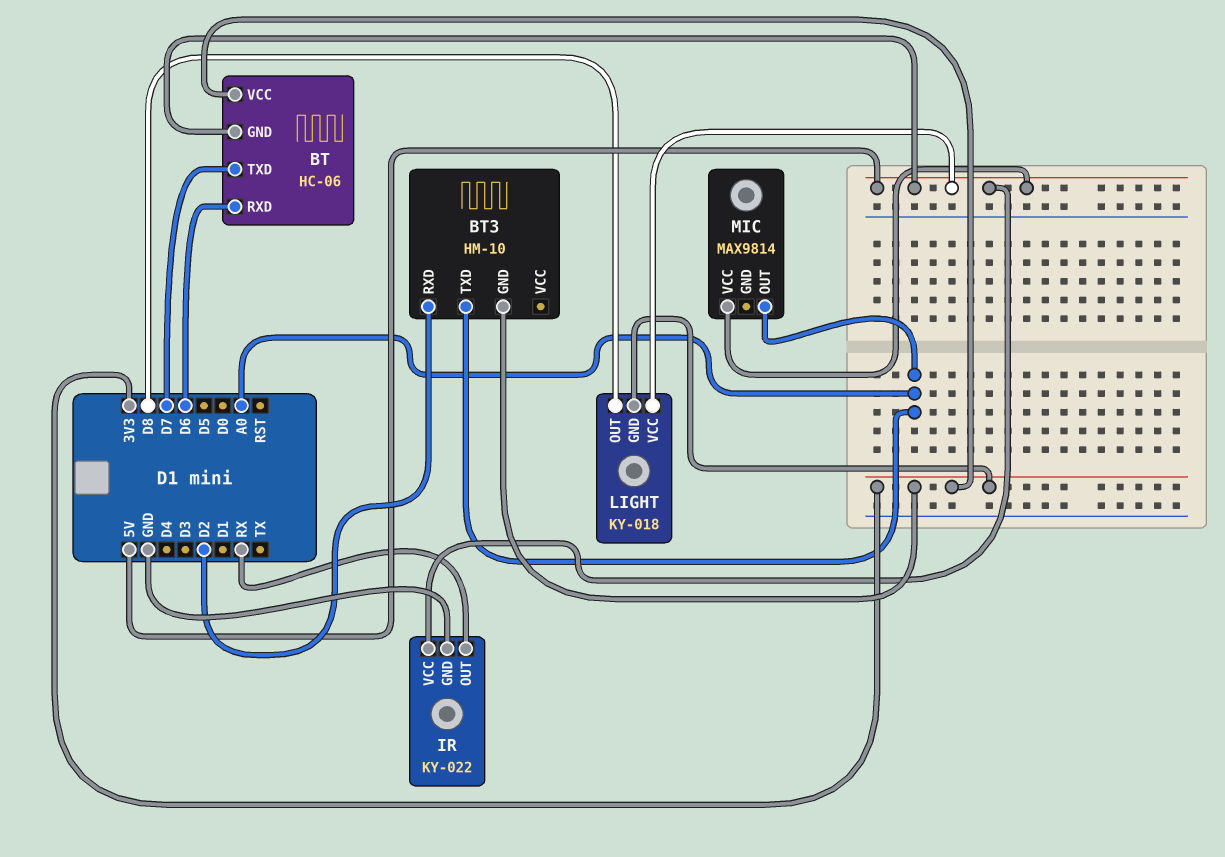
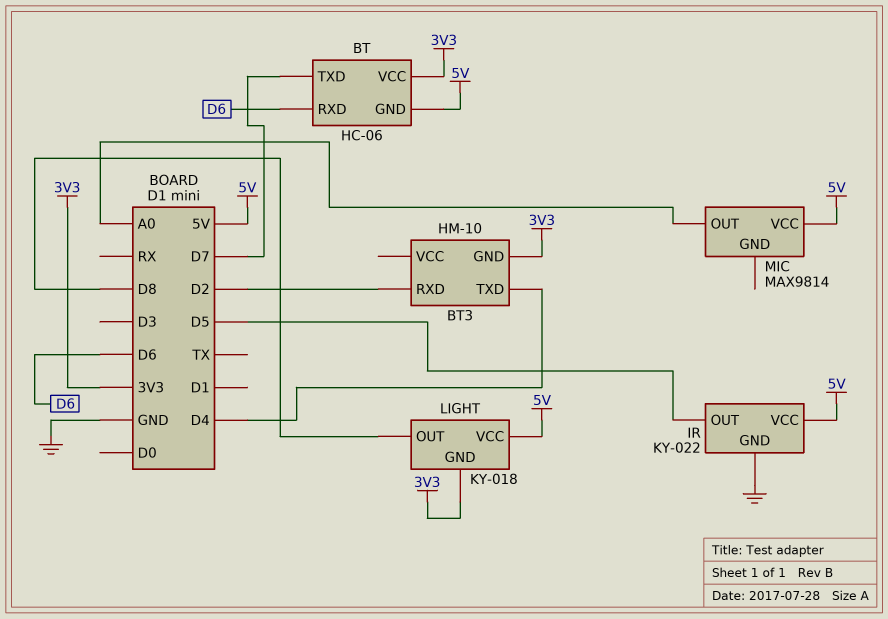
BT3 pin TXD: A0 -> D4
IR pin OUT: RX -> D5

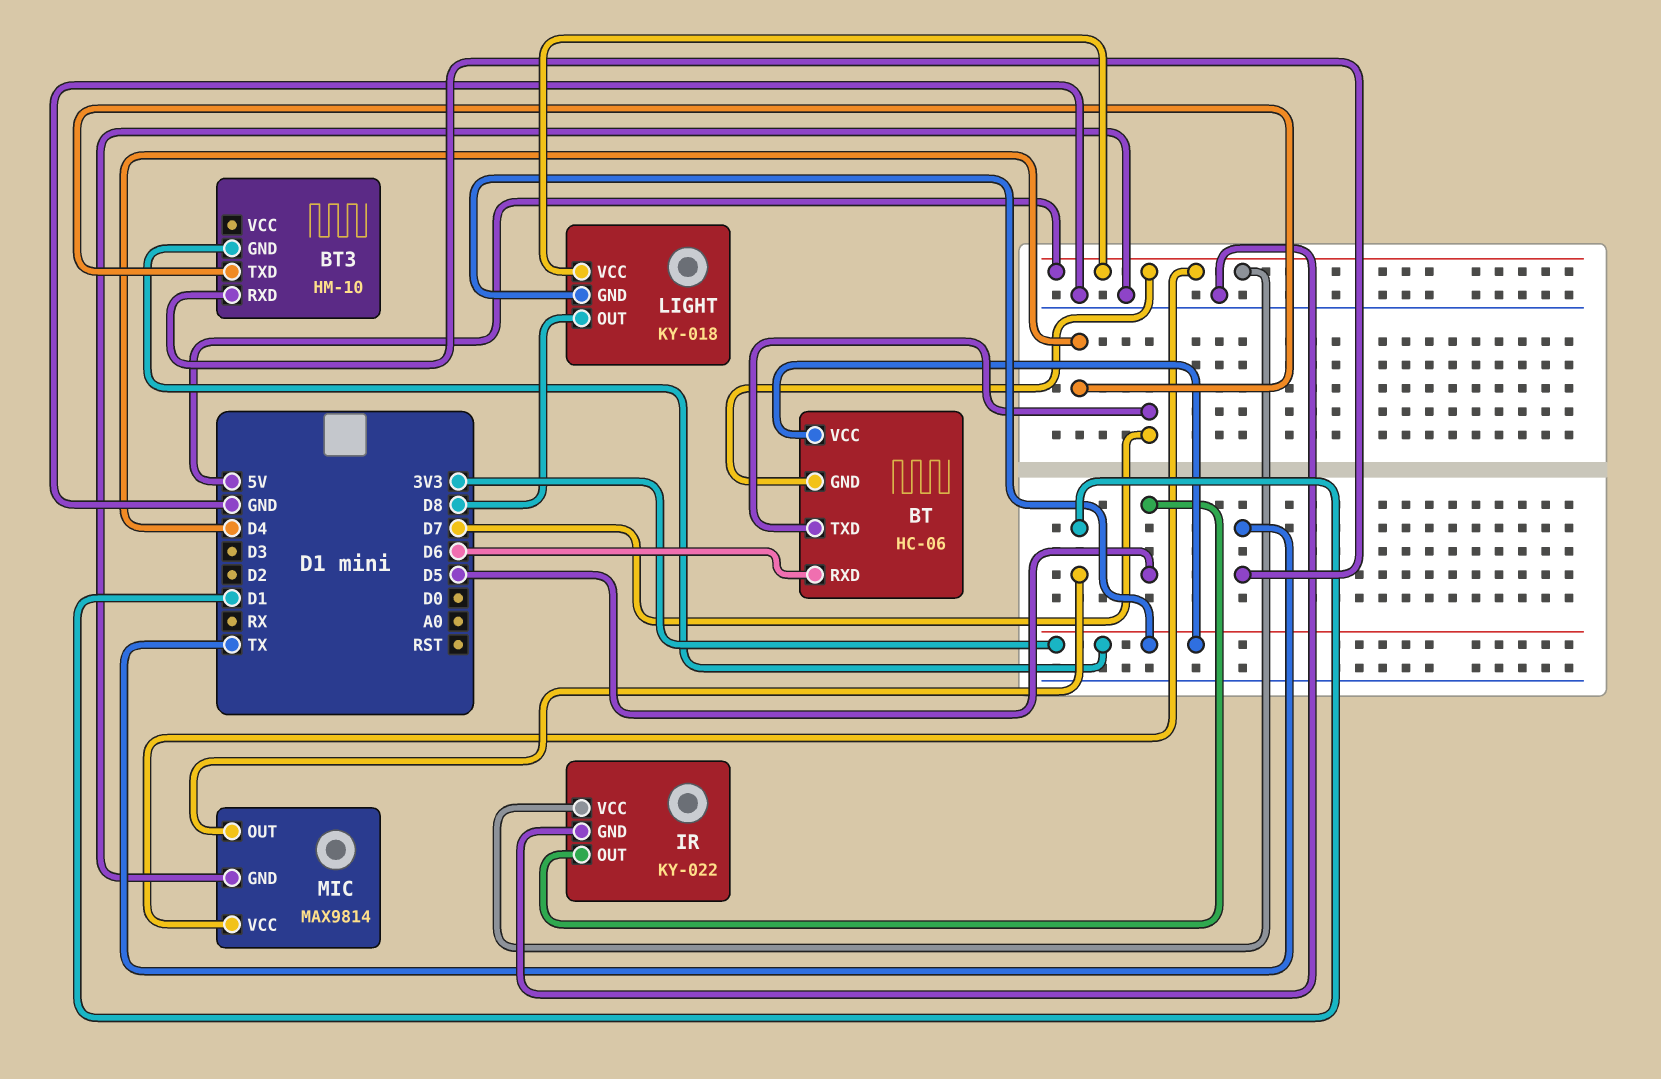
BT3 pin RXD: D2 -> TX
MIC pin GND: none -> GND
MIC pin OUT: A0 -> D1

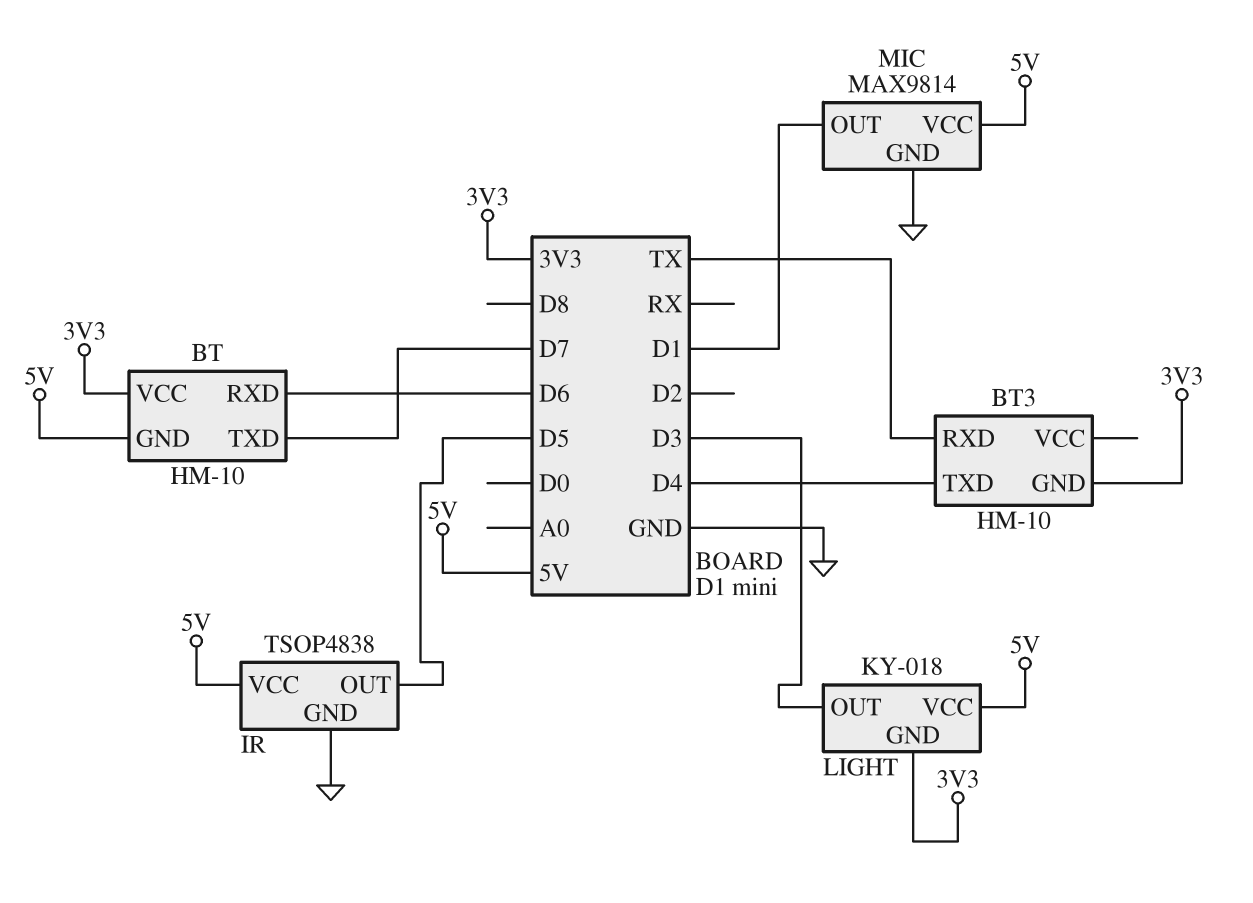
BT: HC-06 -> HM-10
IR: KY-022 -> TSOP4838
LIGHT pin OUT: D8 -> D3

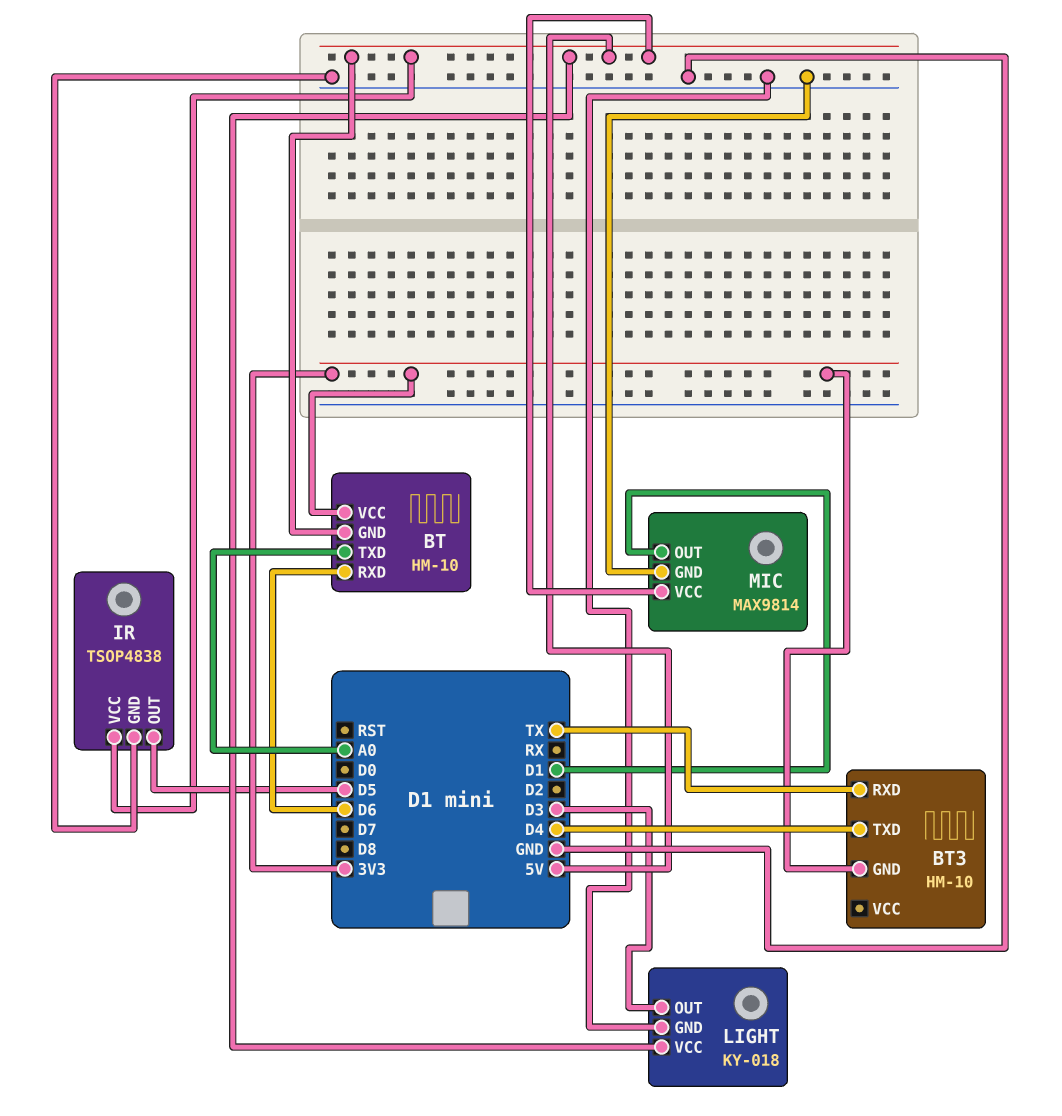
BT pin TXD: D7 -> A0
LIGHT pin GND: 3V3 -> GND

